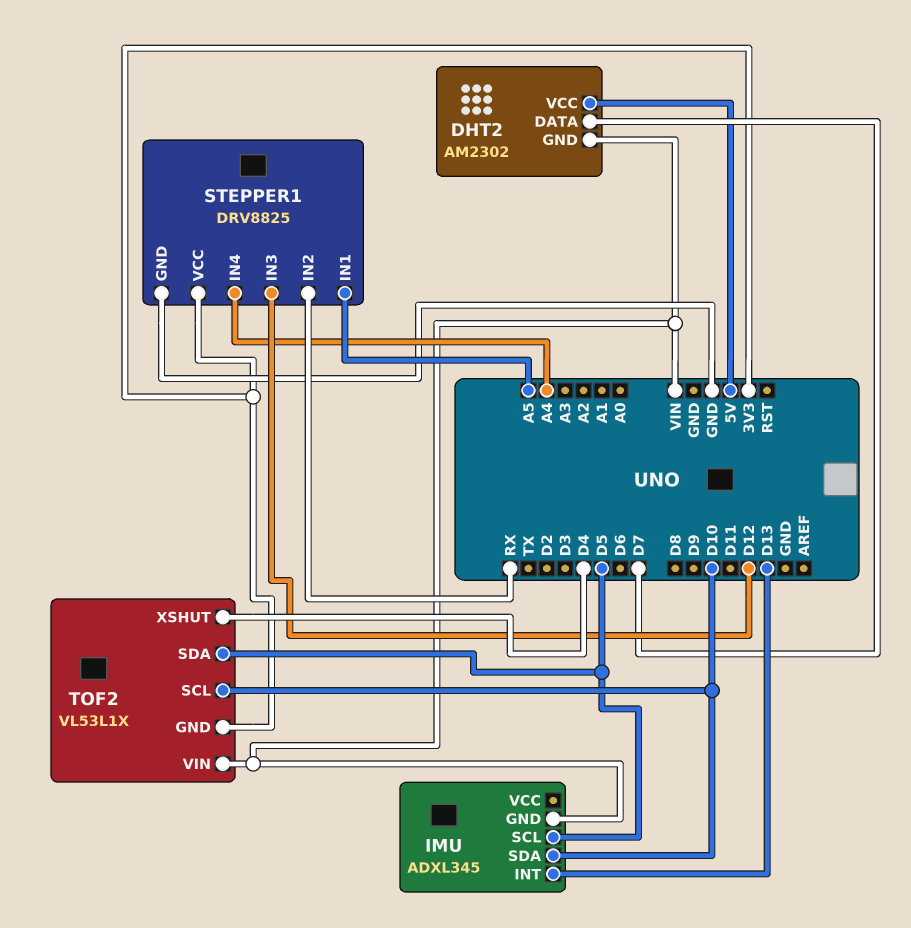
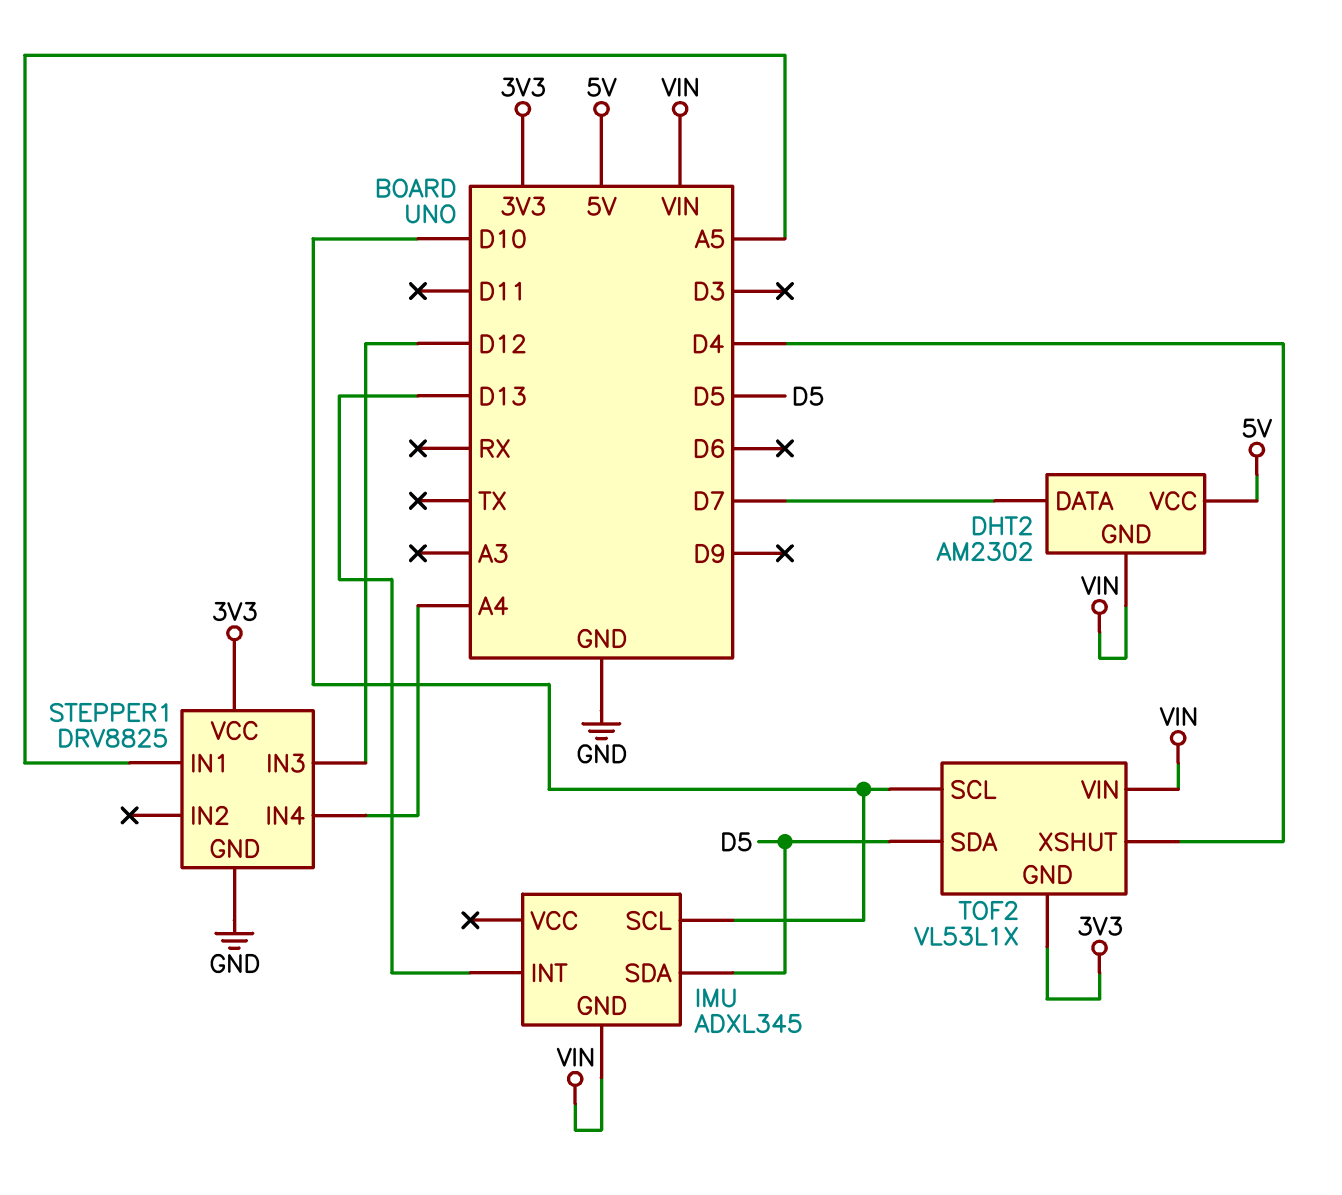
IMU pin SCL: D5 -> D10
IMU pin SDA: D10 -> D5
STEPPER1 pin IN2: RX -> none

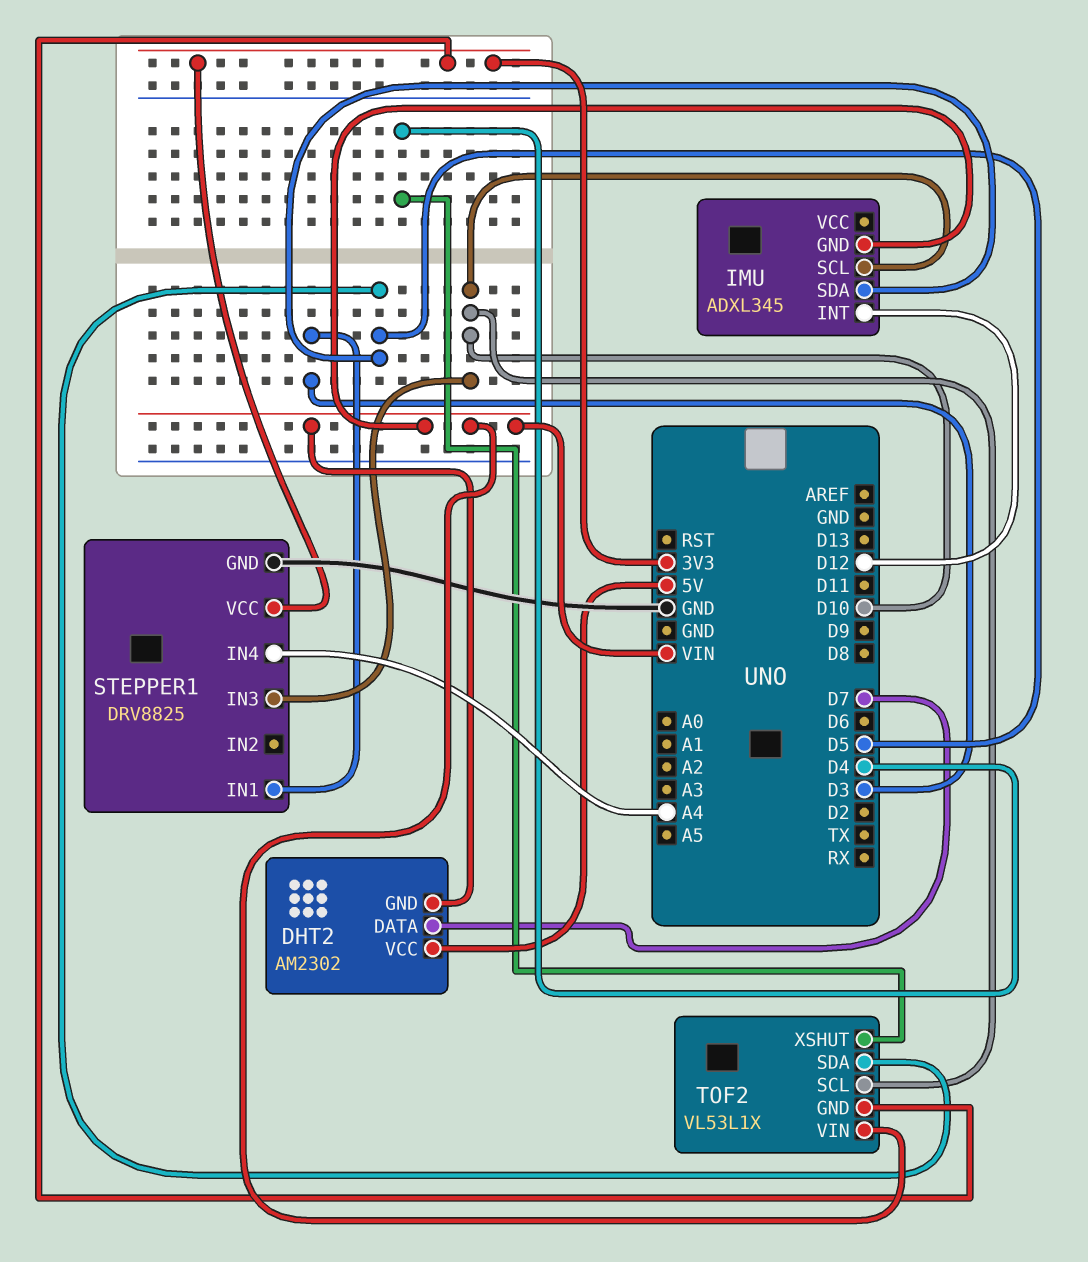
IMU pin INT: D13 -> D12
STEPPER1 pin IN1: A5 -> D3
STEPPER1 pin IN3: D12 -> D10

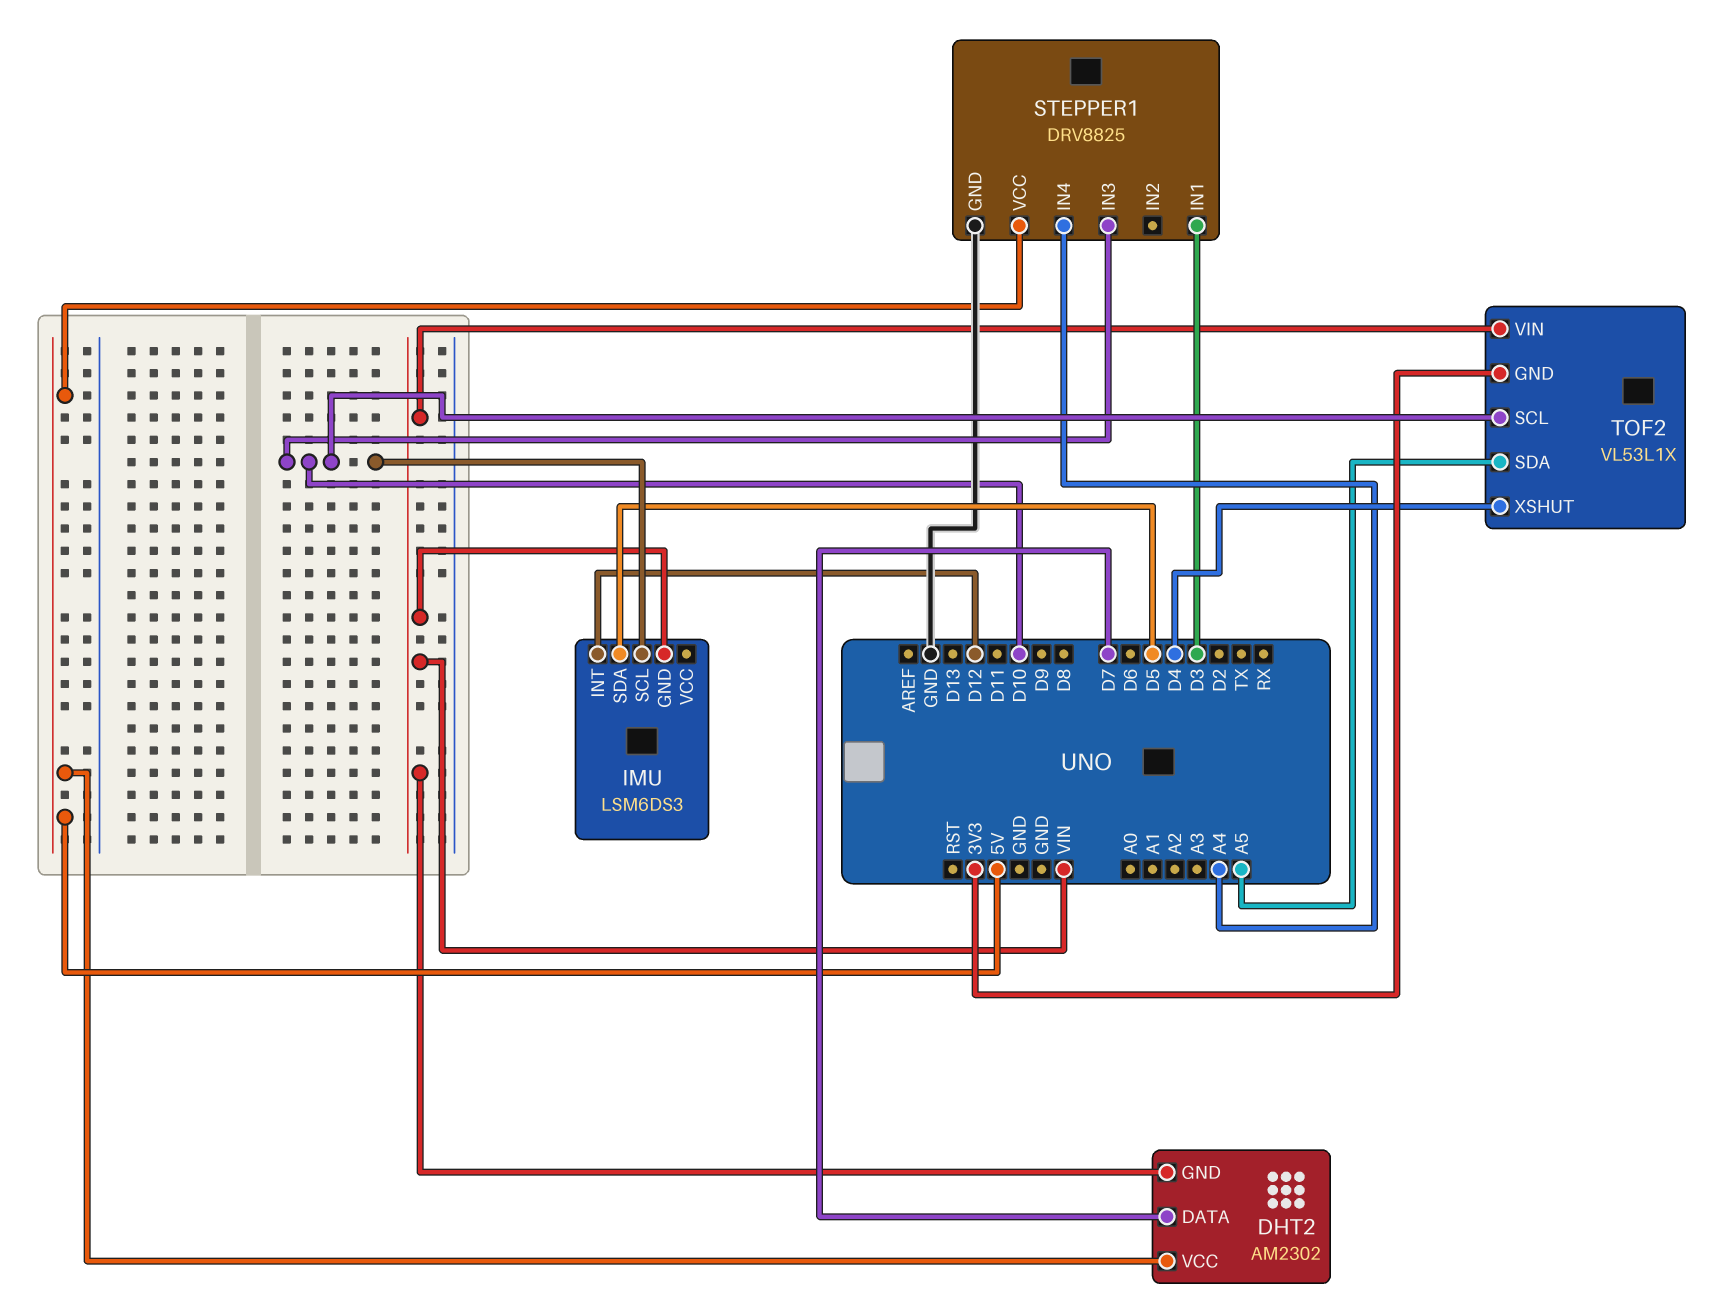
IMU: ADXL345 -> LSM6DS3
STEPPER1 pin VCC: 3V3 -> 5V
TOF2 pin SDA: D5 -> A5

